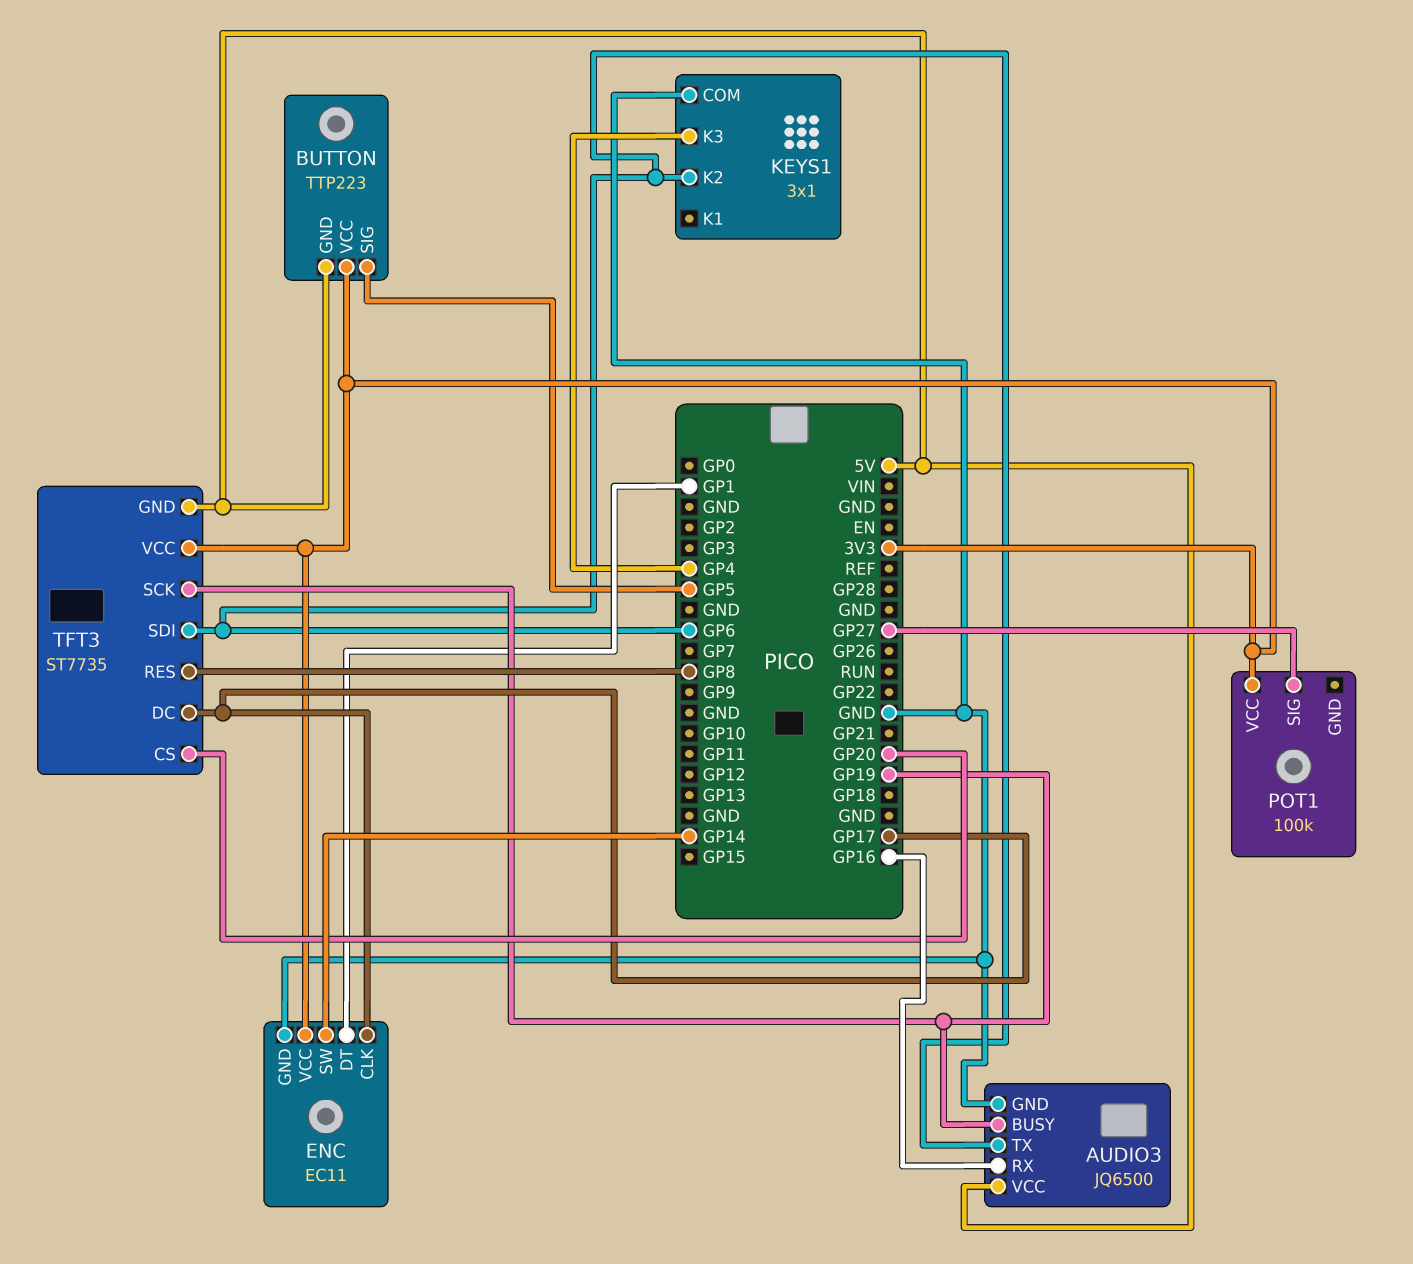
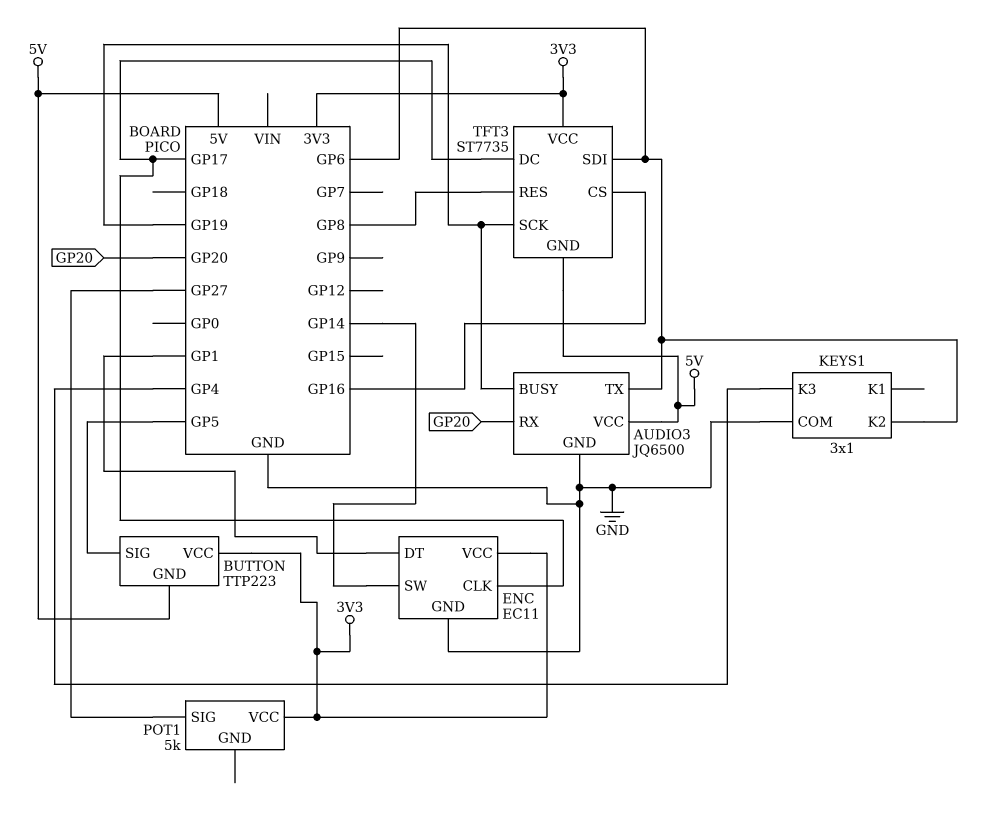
AUDIO3 pin RX: GP16 -> GP20
POT1: 100k -> 5k
TFT3 pin CS: GP20 -> GP16

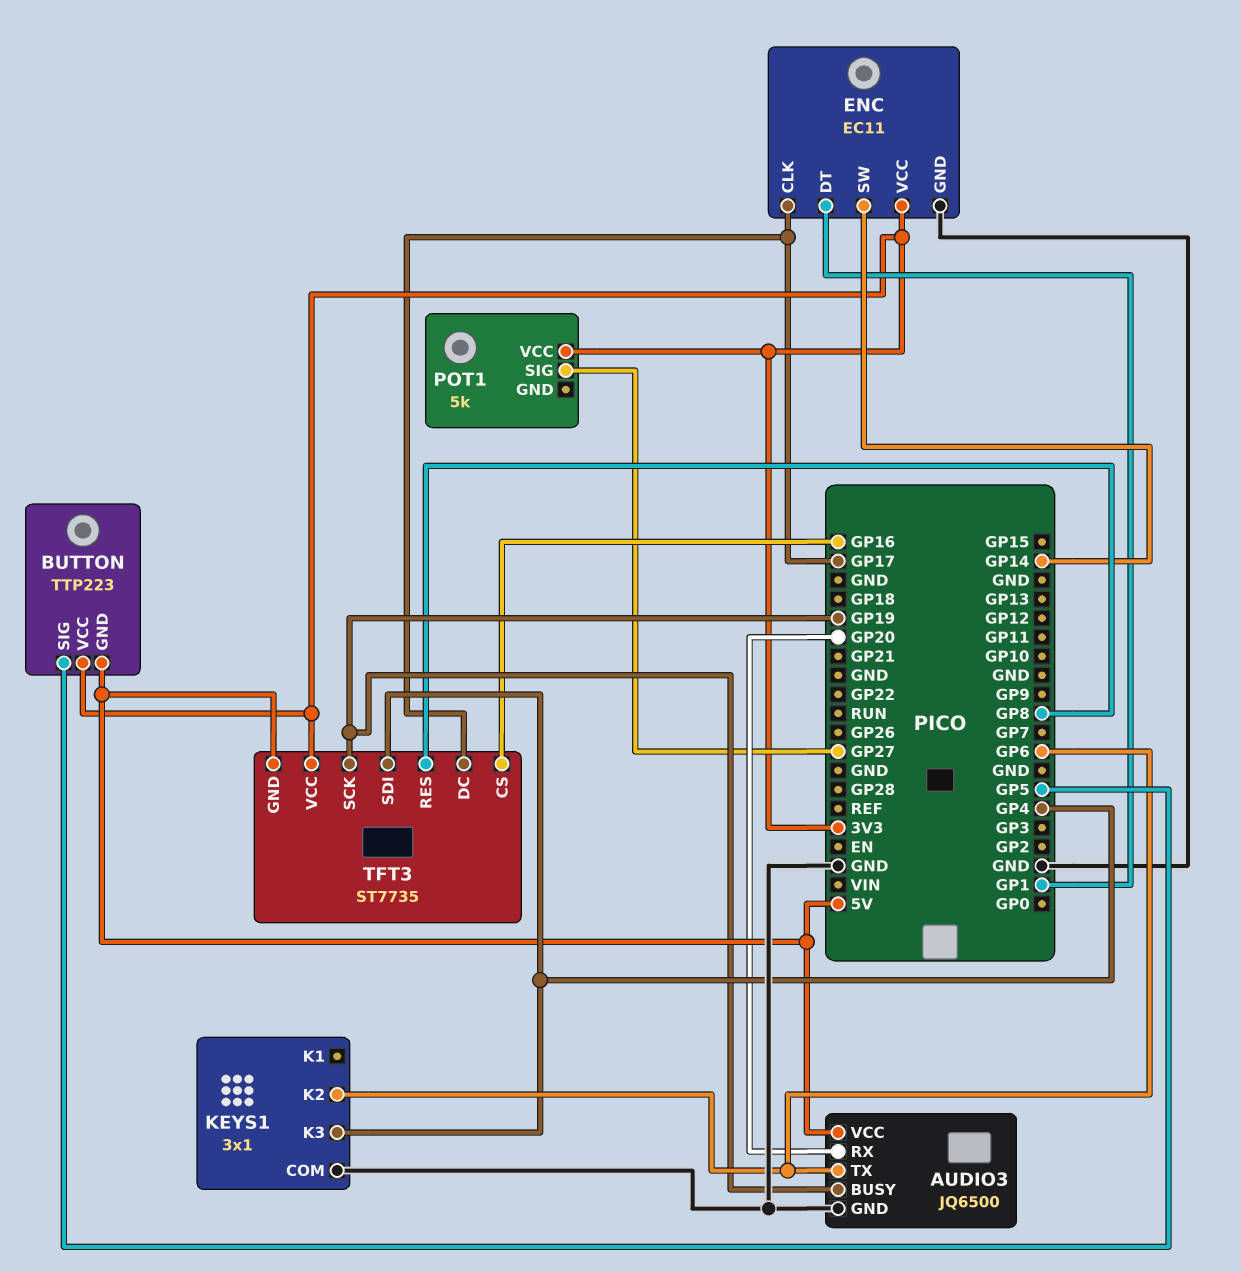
TFT3 pin SDI: GP6 -> GP4

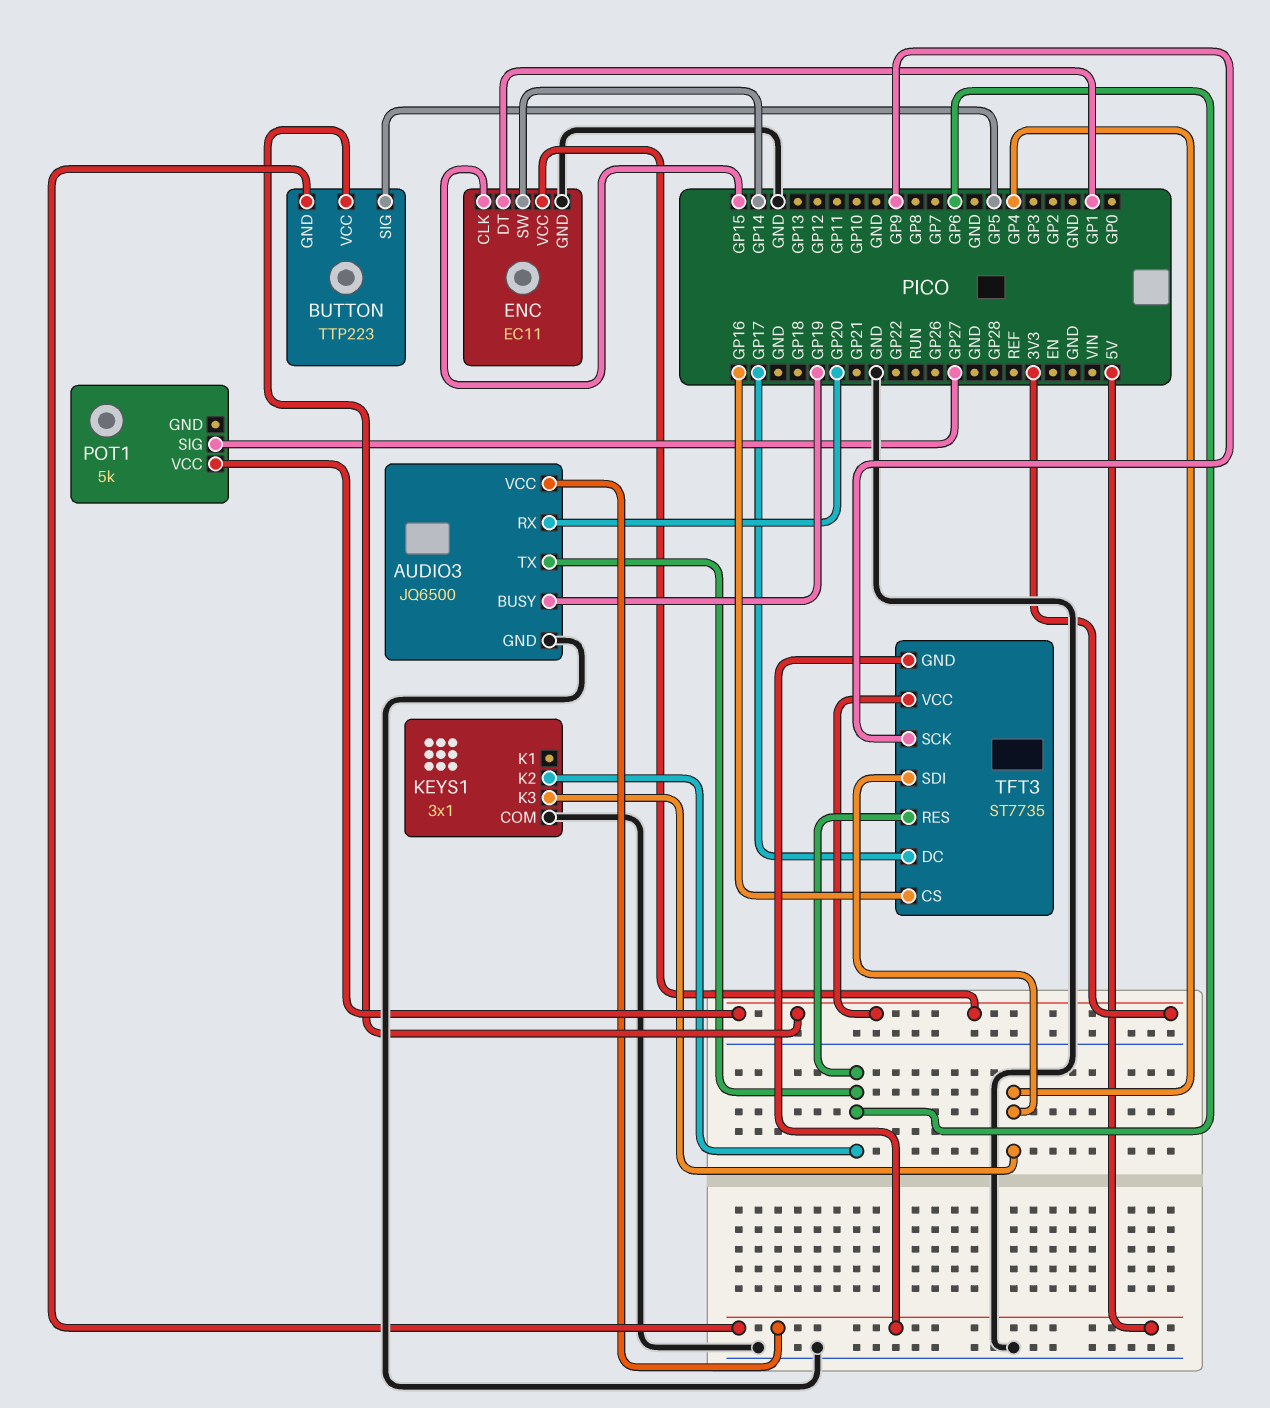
ENC pin CLK: GP17 -> GP15
TFT3 pin RES: GP8 -> GP6
TFT3 pin SCK: GP19 -> GP9

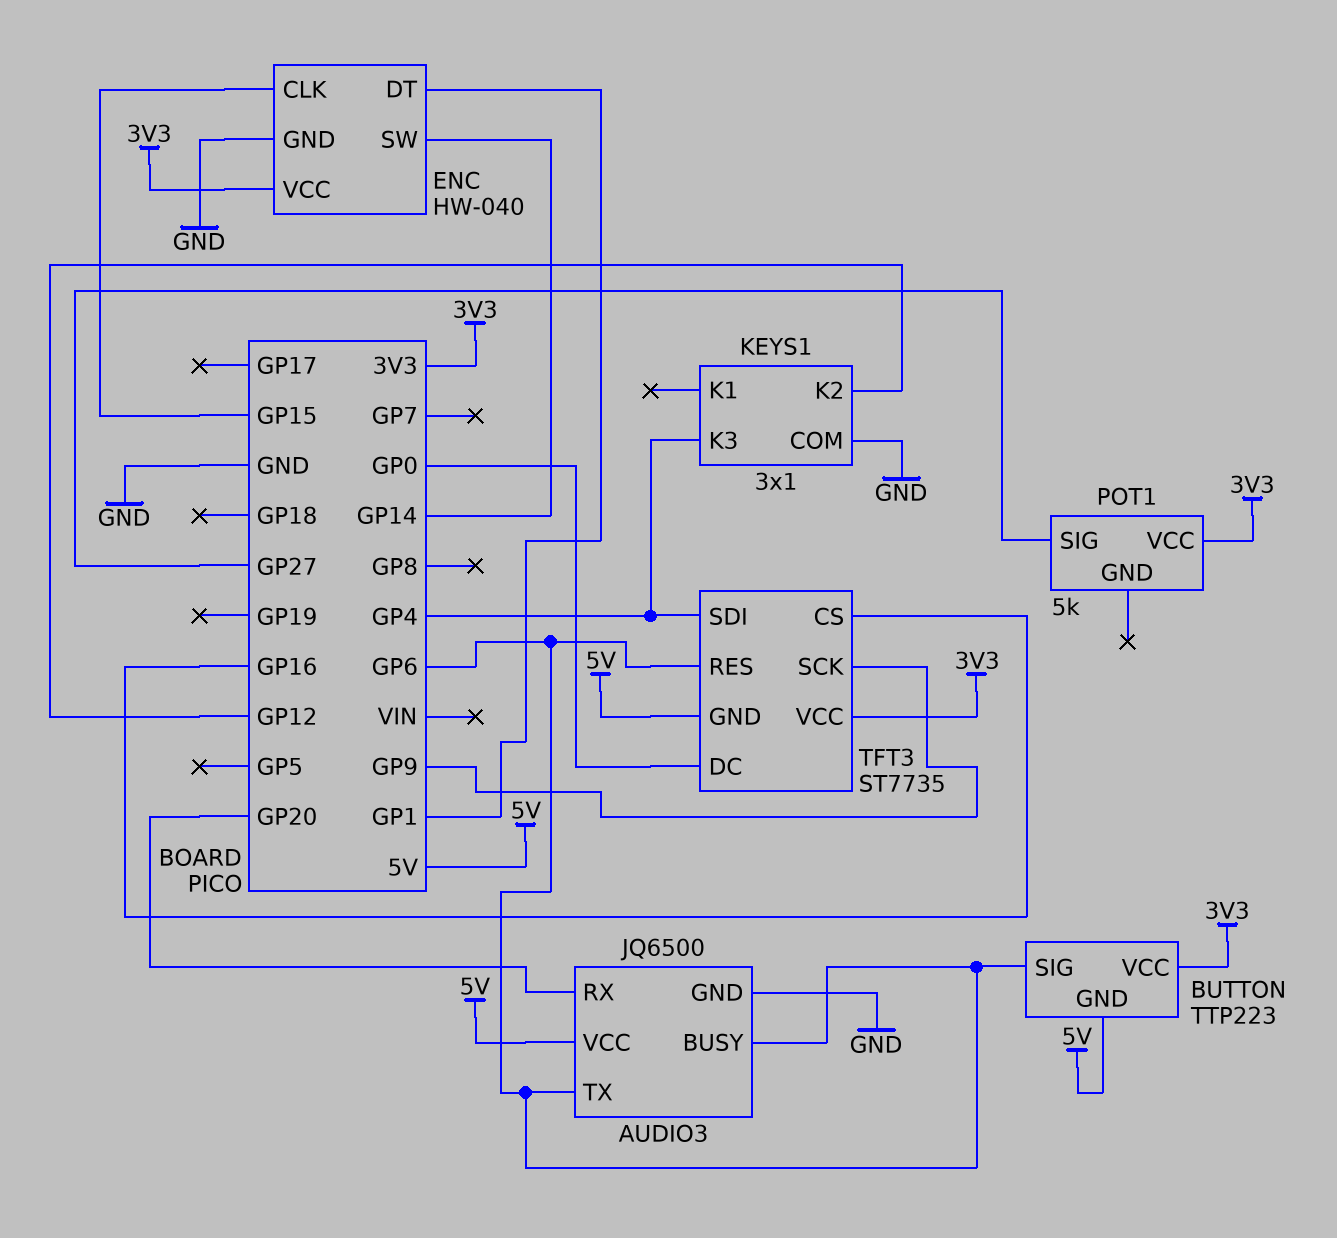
AUDIO3 pin BUSY: GP19 -> GP6
BUTTON pin SIG: GP5 -> GP6
ENC: EC11 -> HW-040
KEYS1 pin K2: GP6 -> GP12
TFT3 pin DC: GP17 -> GP0

